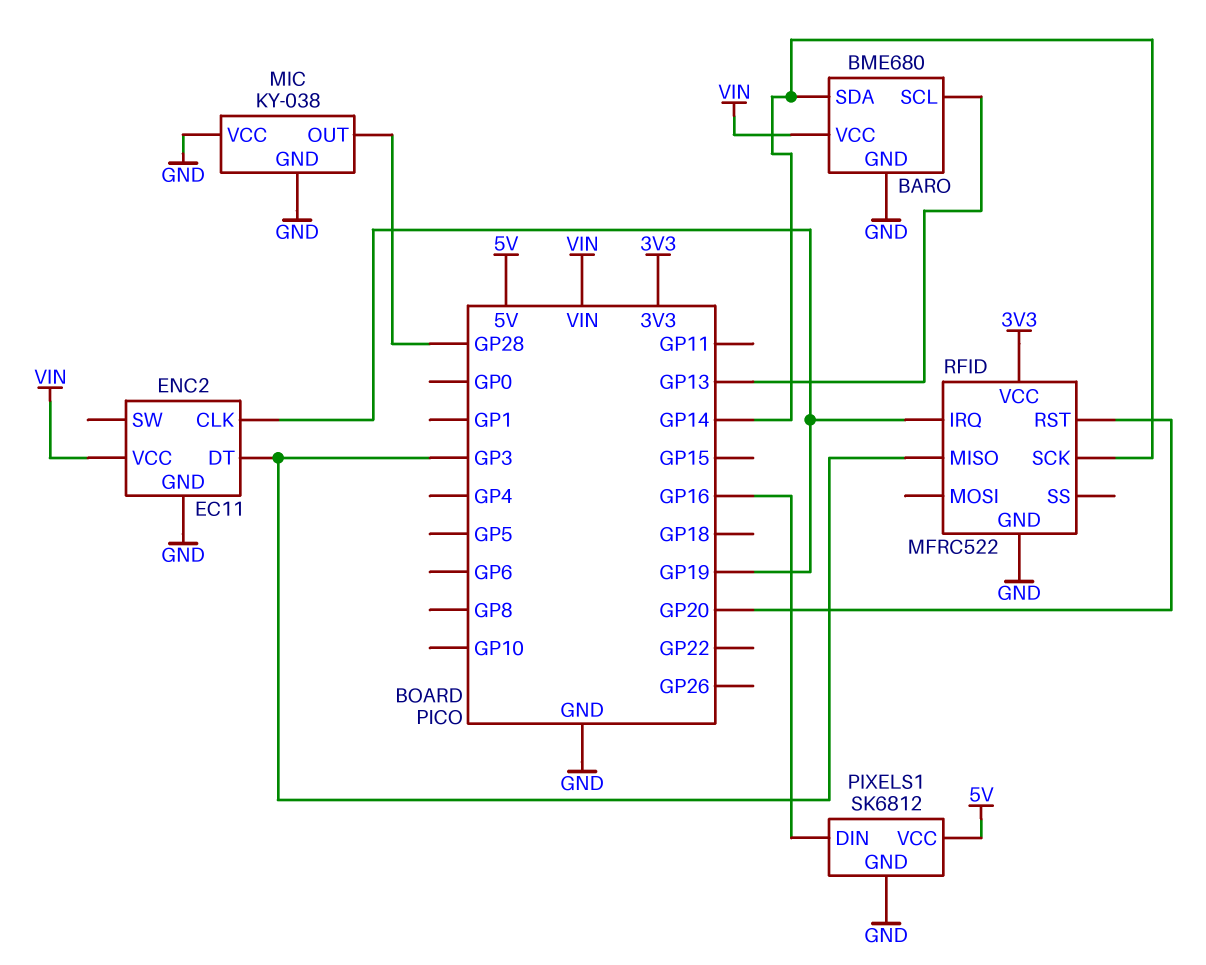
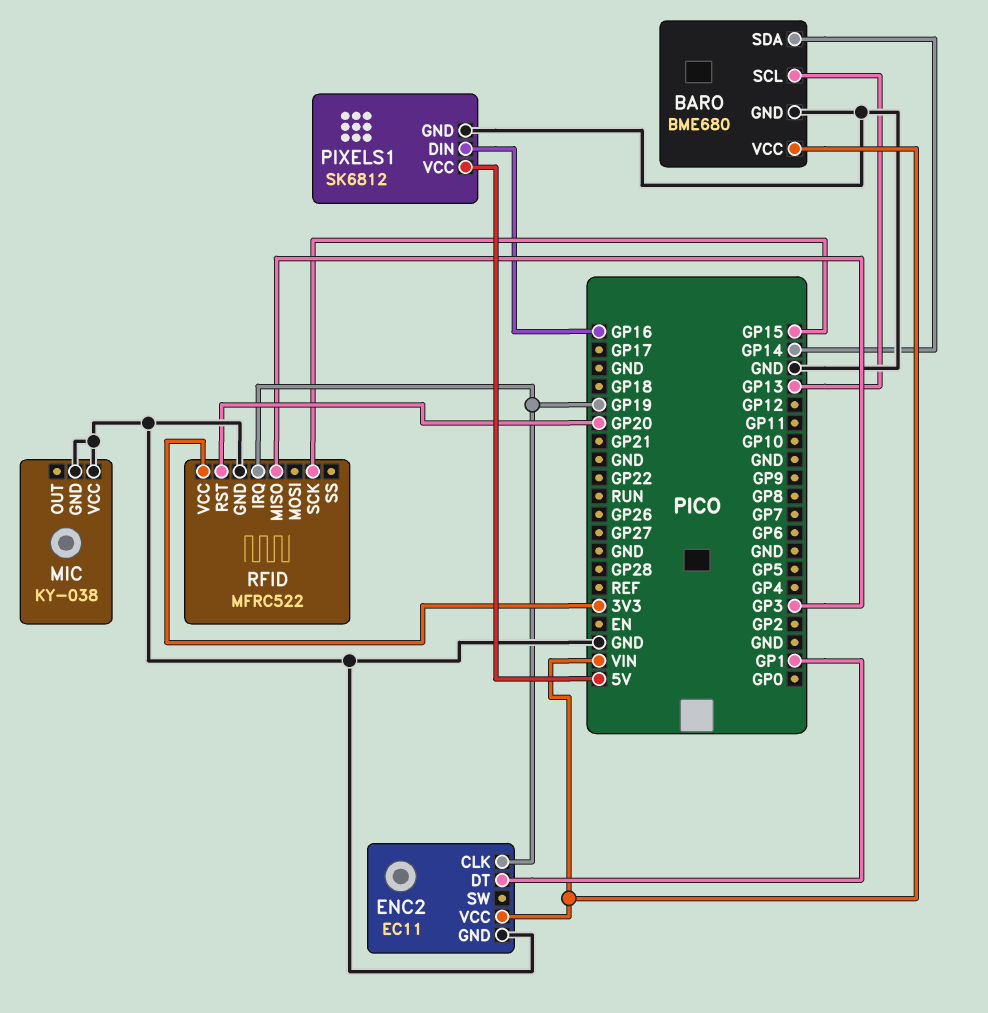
ENC2 pin DT: GP3 -> GP1
MIC pin OUT: GP28 -> none
RFID pin SCK: GP14 -> GP15

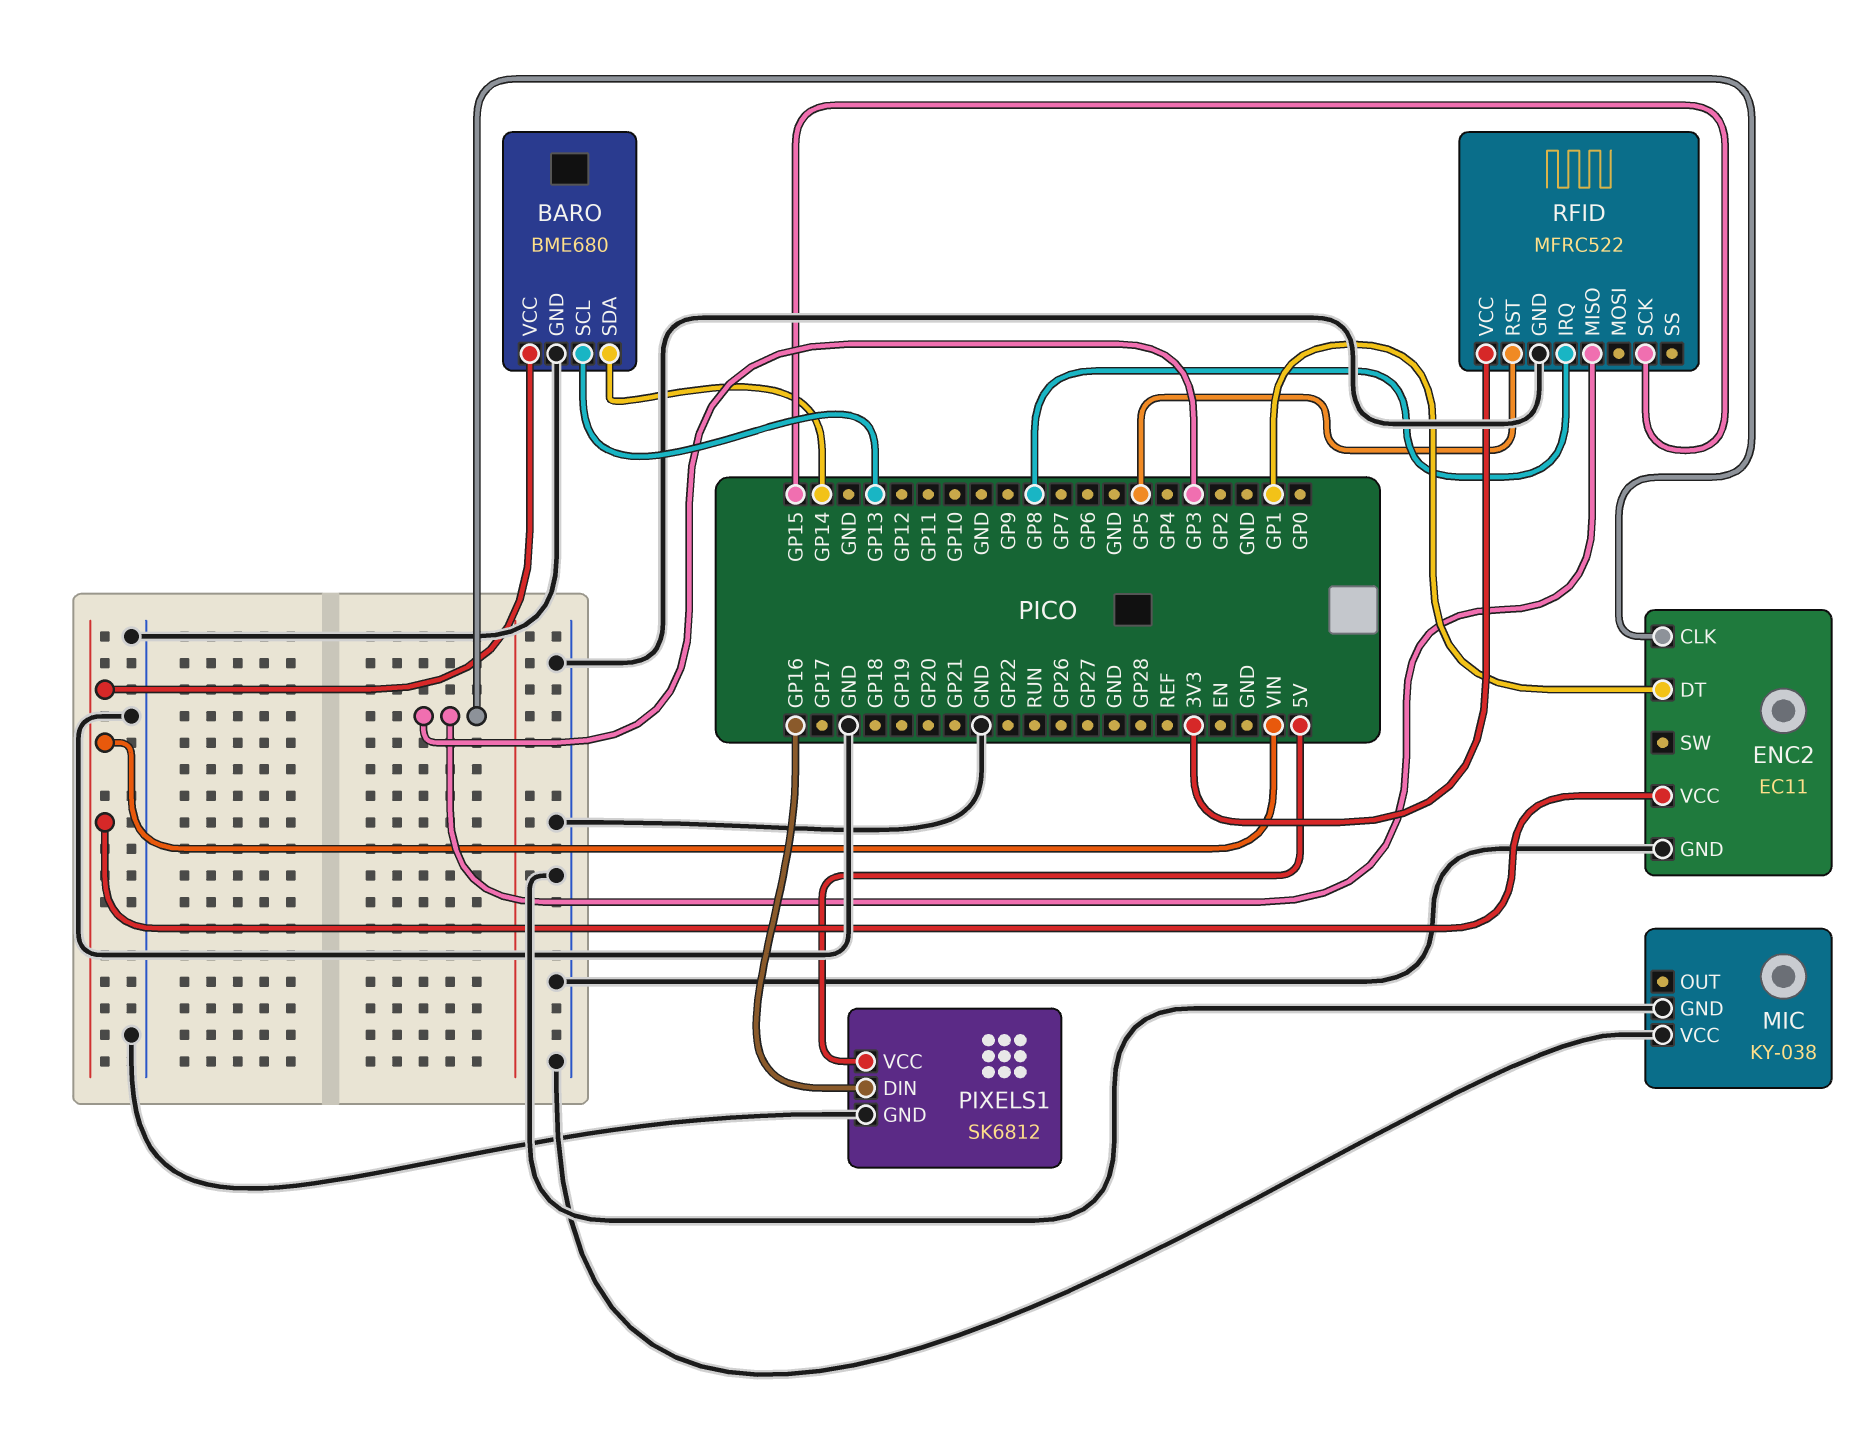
ENC2 pin CLK: GP19 -> GP3
RFID pin IRQ: GP19 -> GP8
RFID pin RST: GP20 -> GP5

